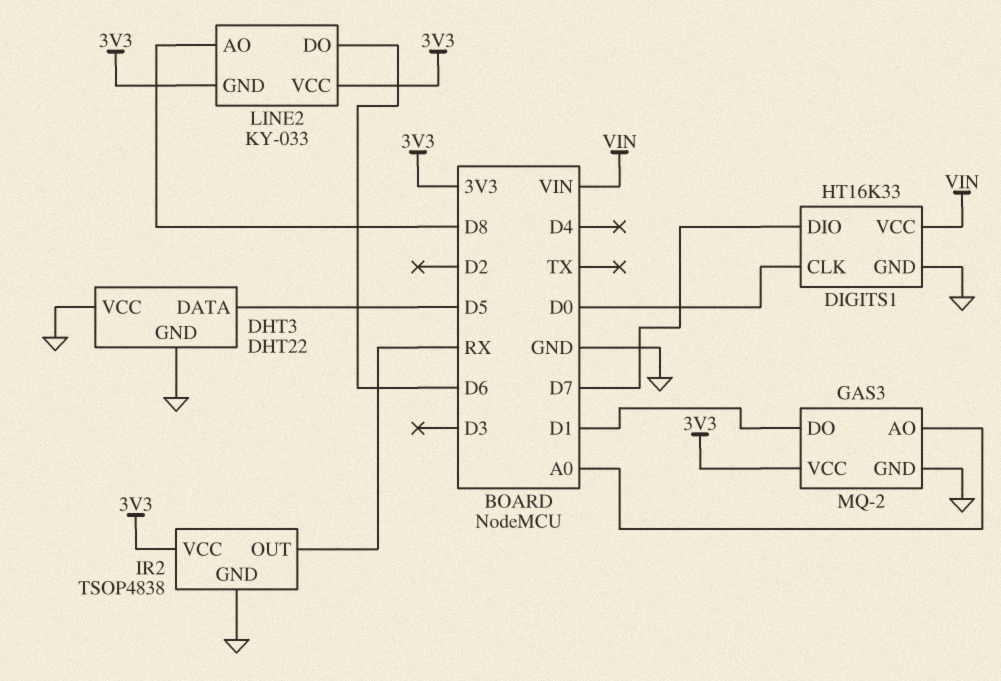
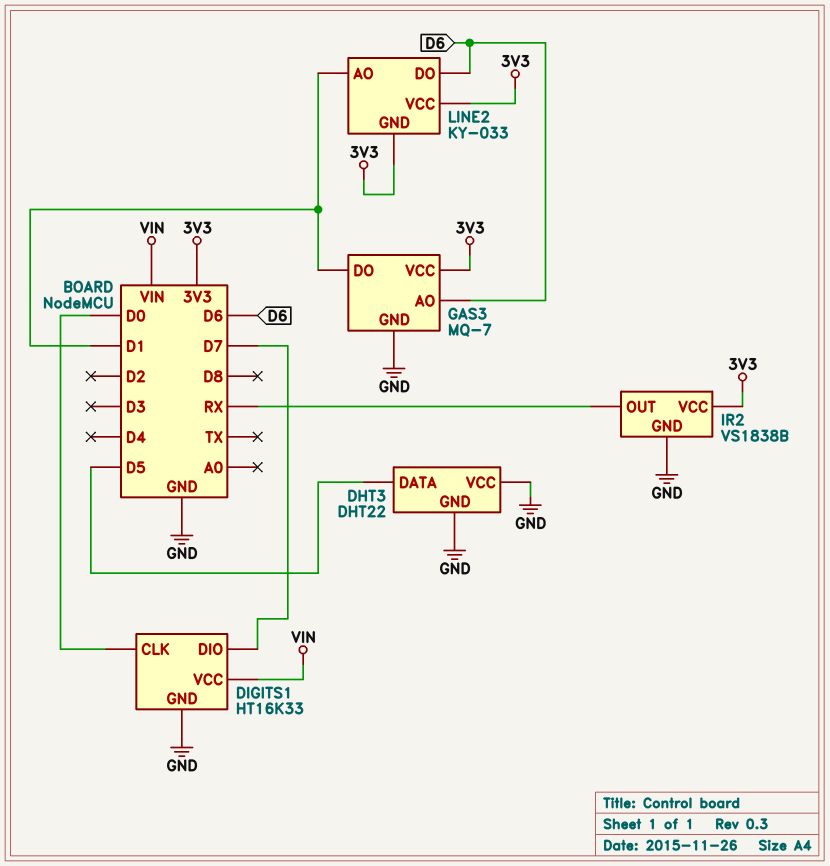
GAS3: MQ-2 -> MQ-7
GAS3 pin AO: A0 -> D6
IR2: TSOP4838 -> VS1838B
LINE2 pin AO: D8 -> D1

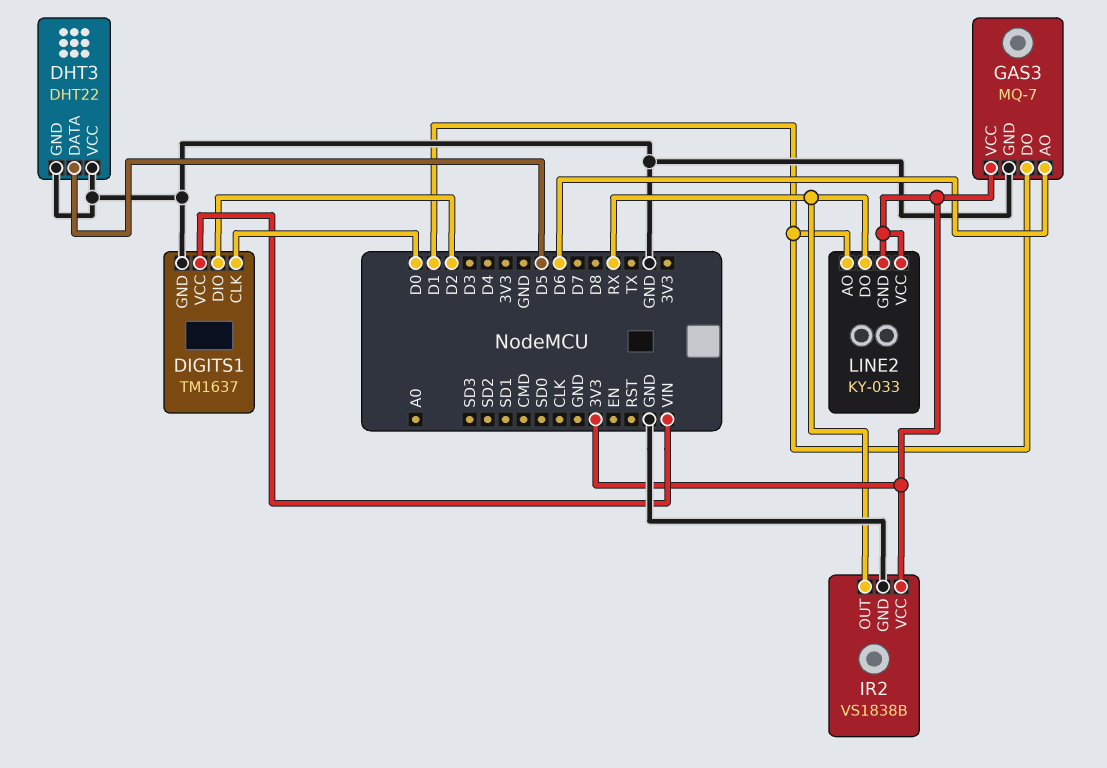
DIGITS1: HT16K33 -> TM1637
DIGITS1 pin DIO: D7 -> D2
LINE2 pin DO: D6 -> RX

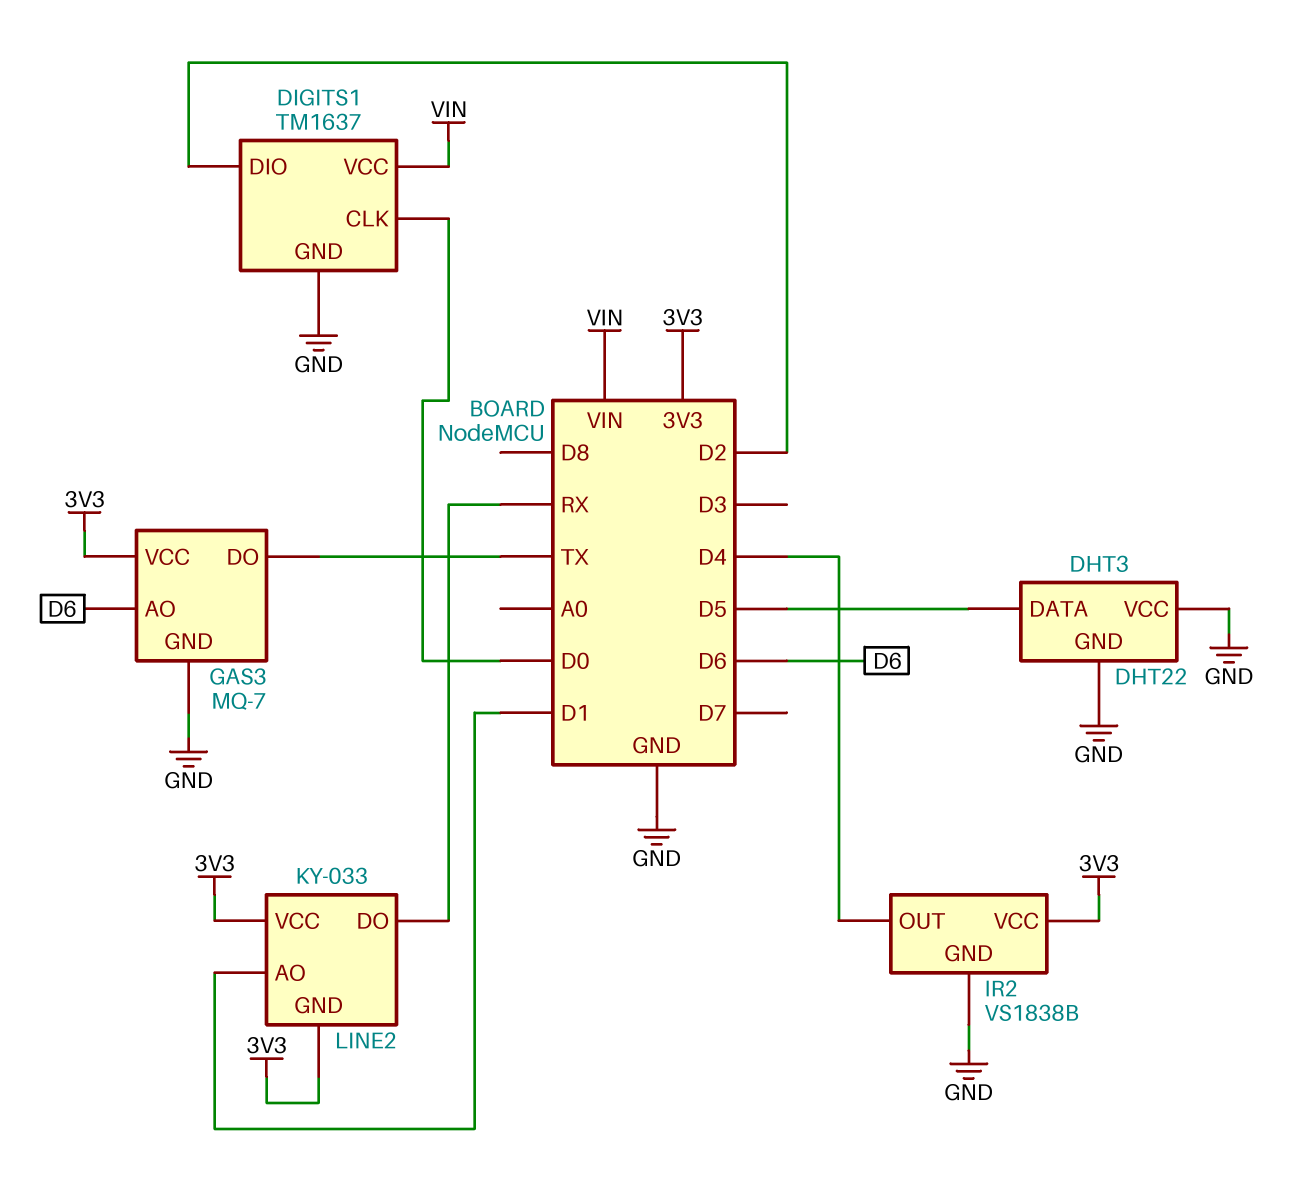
GAS3 pin DO: D1 -> TX
IR2 pin OUT: RX -> D4

